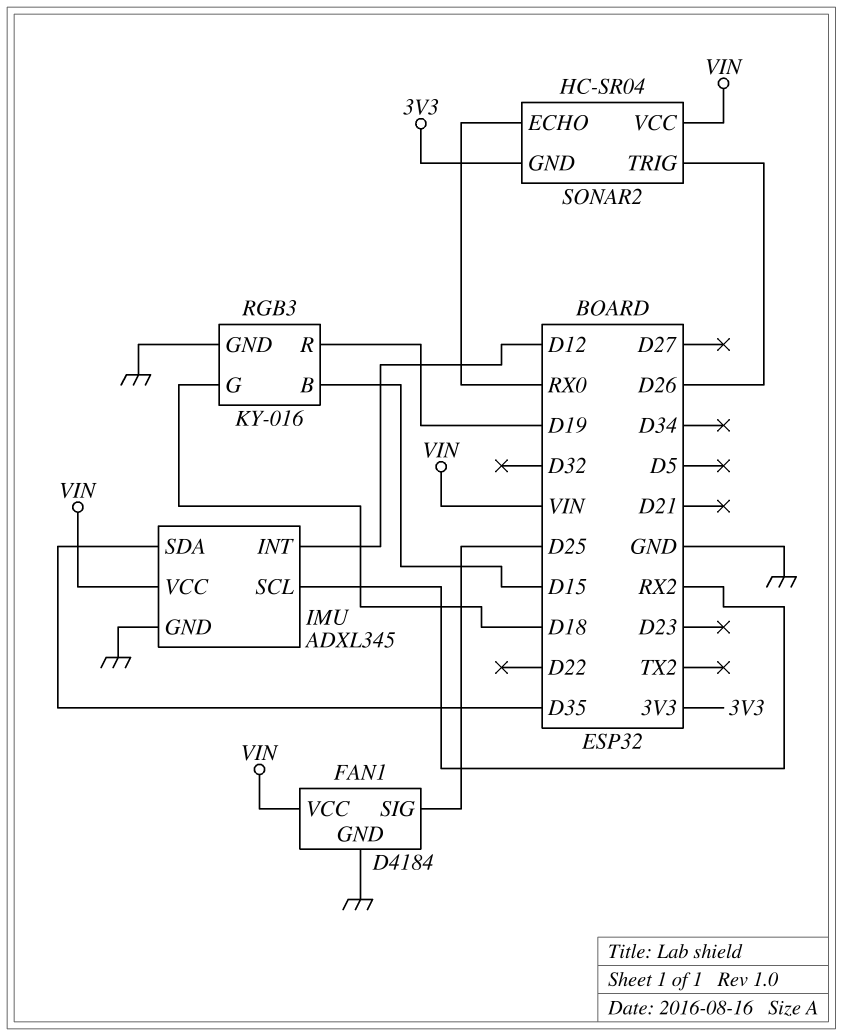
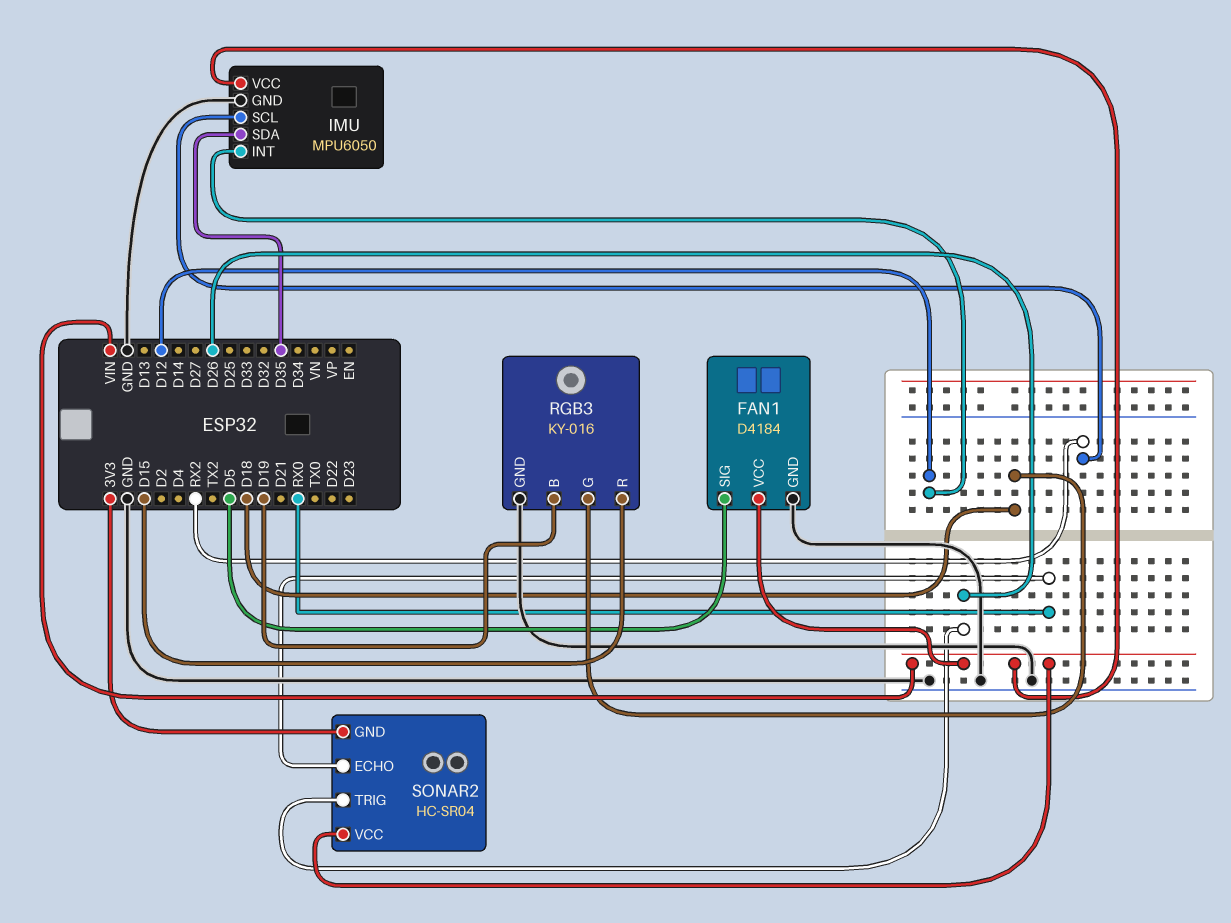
FAN1 pin SIG: D25 -> D5
IMU: ADXL345 -> MPU6050
RGB3 pin B: D15 -> D19
RGB3 pin R: D19 -> D15

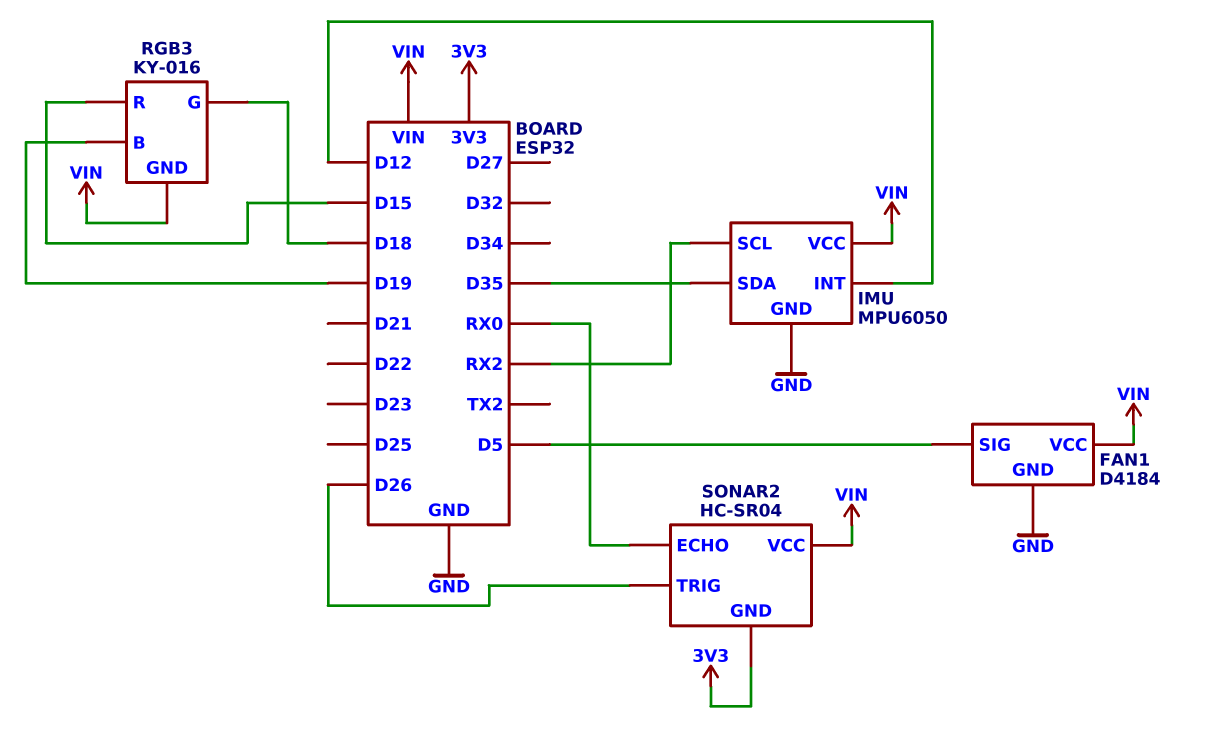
RGB3 pin GND: GND -> VIN

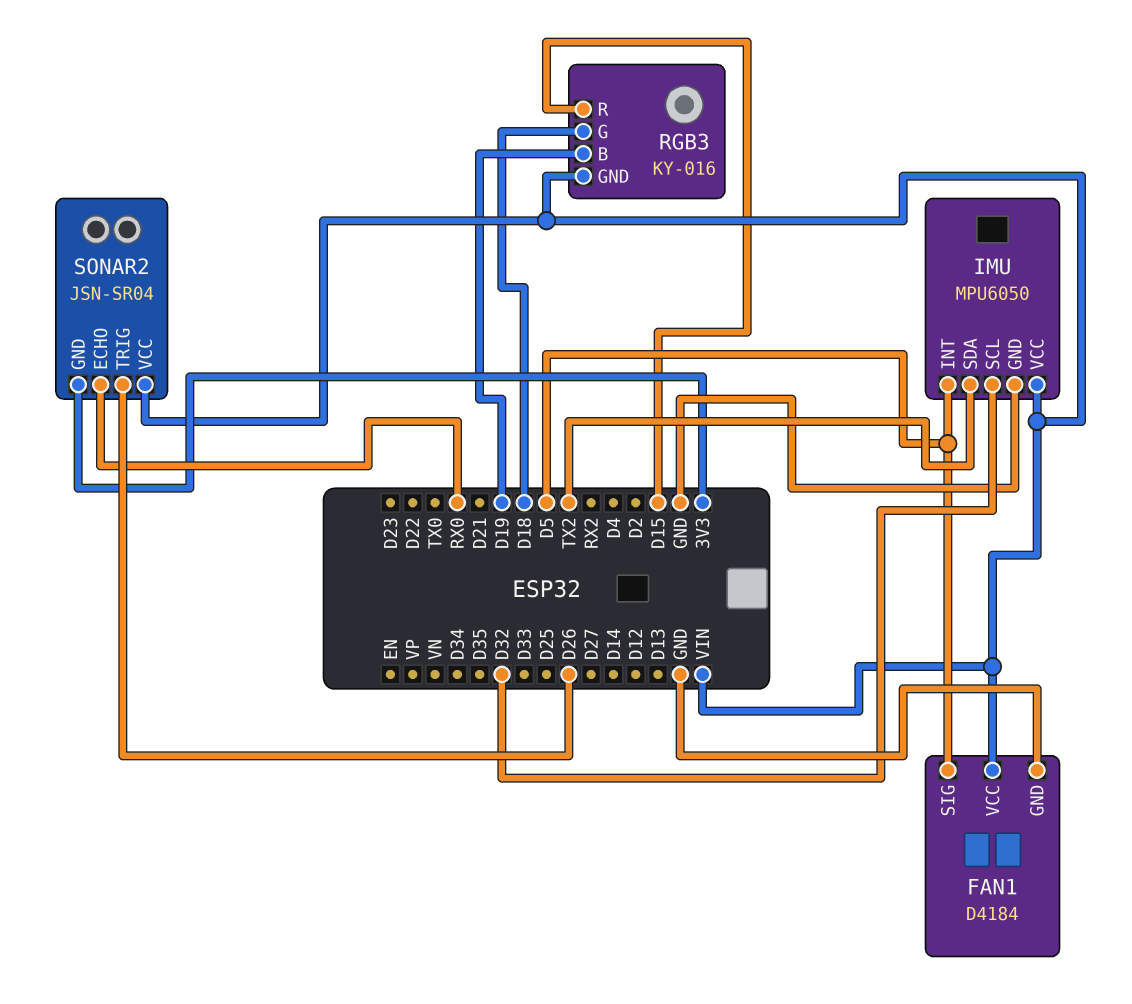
IMU pin INT: D12 -> D5
IMU pin SCL: RX2 -> D32
IMU pin SDA: D35 -> TX2
SONAR2: HC-SR04 -> JSN-SR04

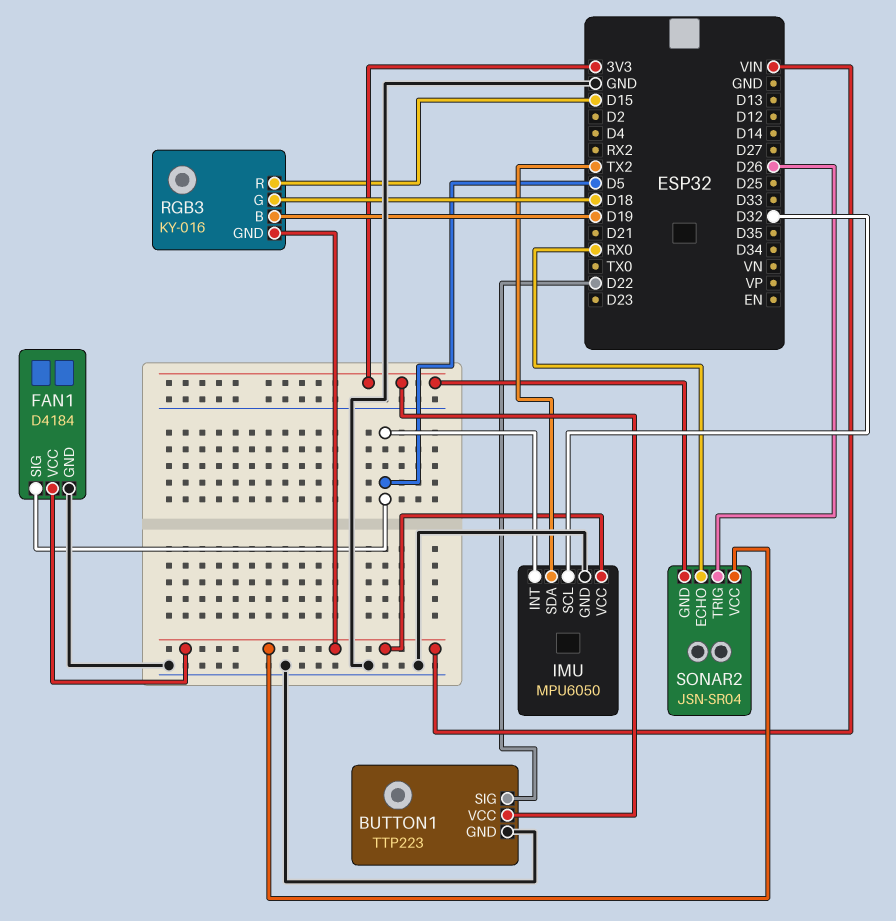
BUTTON1: none -> TTP223
BUTTON1 pin GND: none -> GND
BUTTON1 pin SIG: none -> D22
BUTTON1 pin VCC: none -> 3V3

